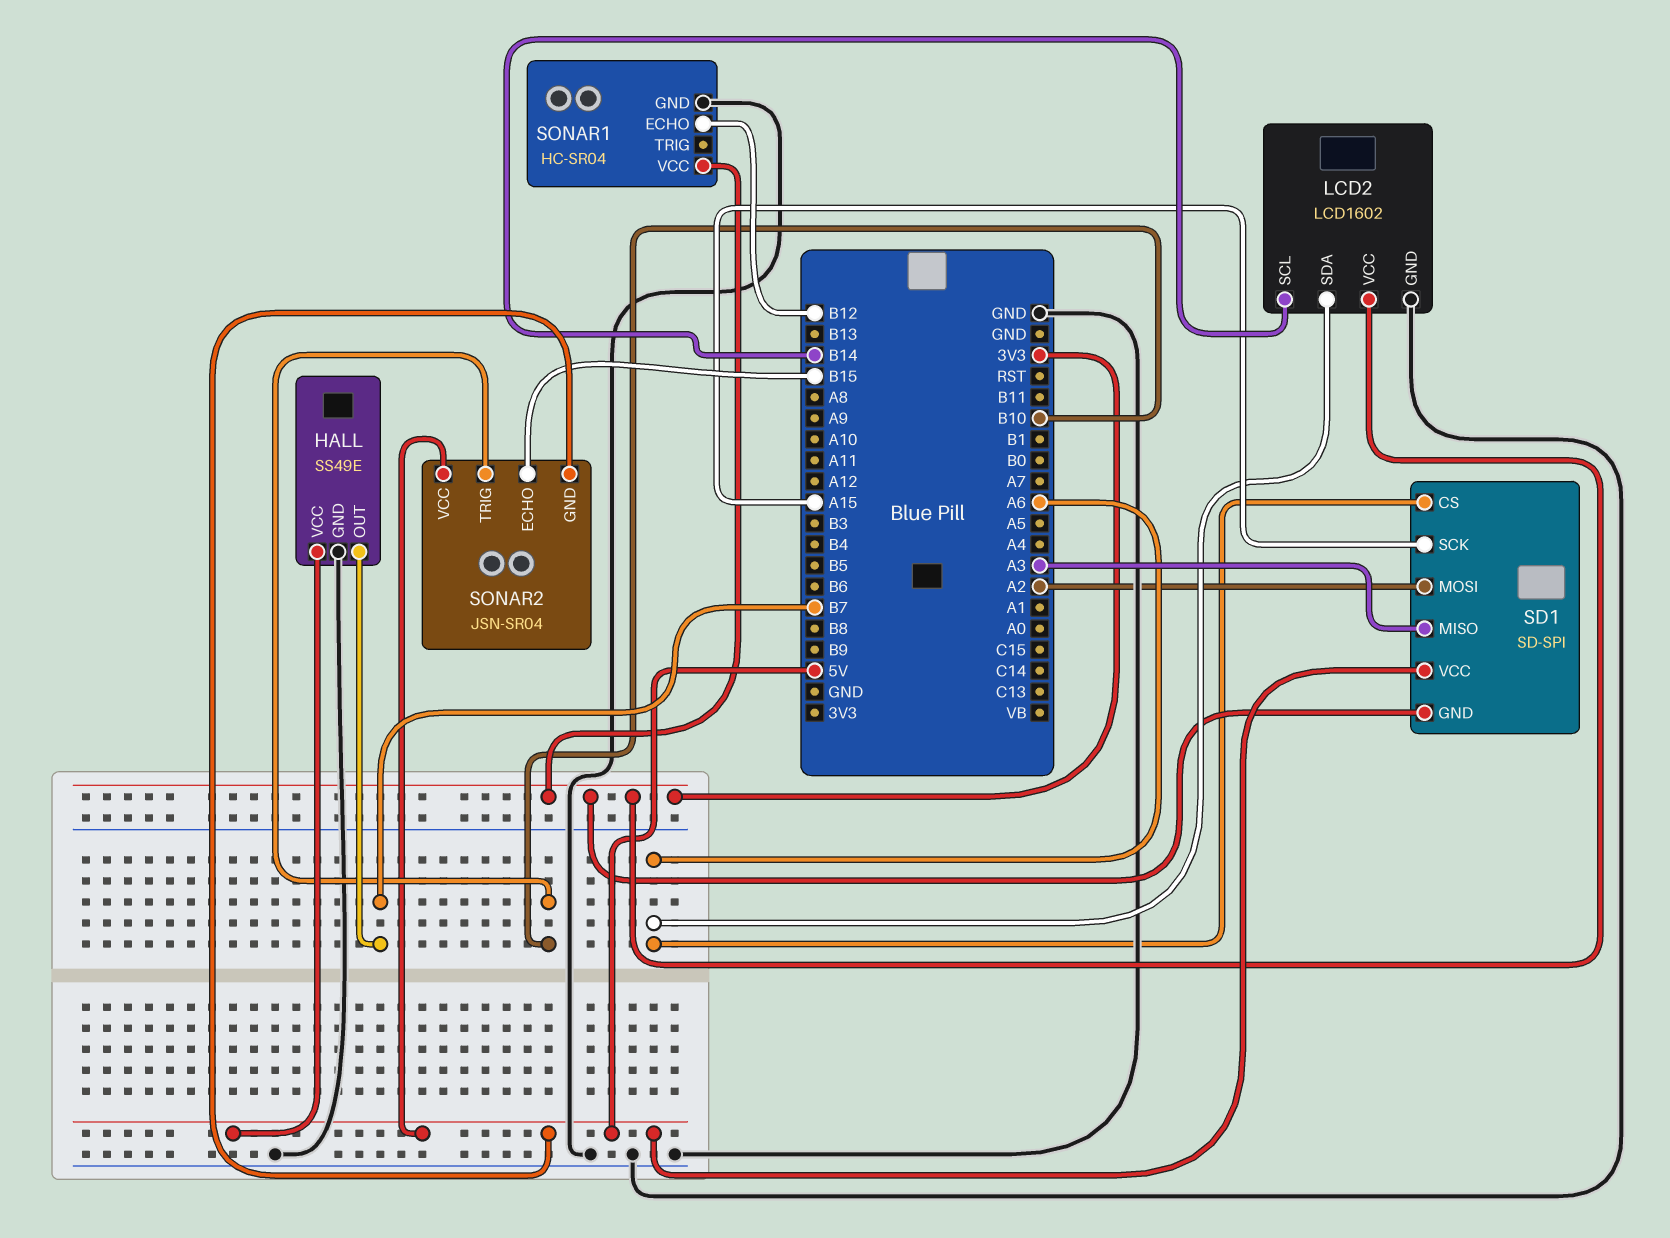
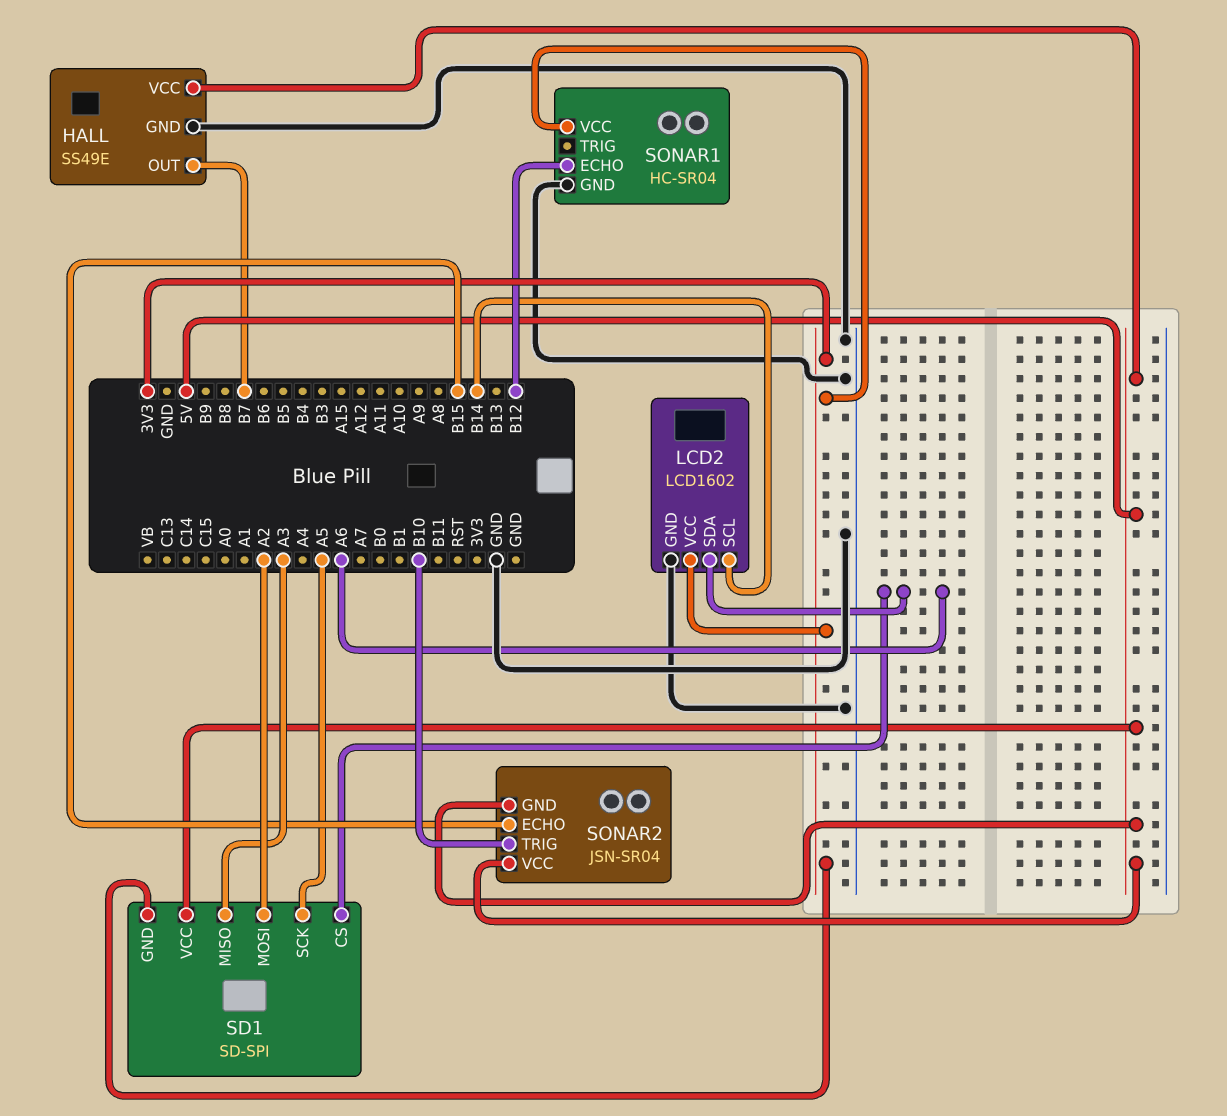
SD1 pin SCK: A15 -> A5

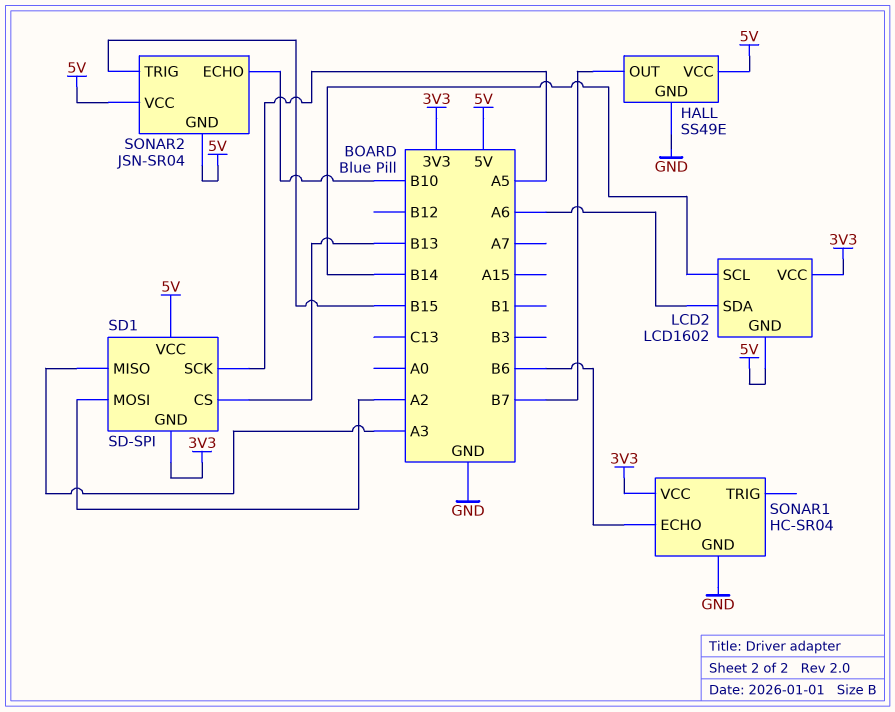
LCD2 pin GND: GND -> 5V
SD1 pin CS: A6 -> B13
SONAR1 pin ECHO: B12 -> B6
SONAR2 pin ECHO: B15 -> B10
SONAR2 pin TRIG: B10 -> B15

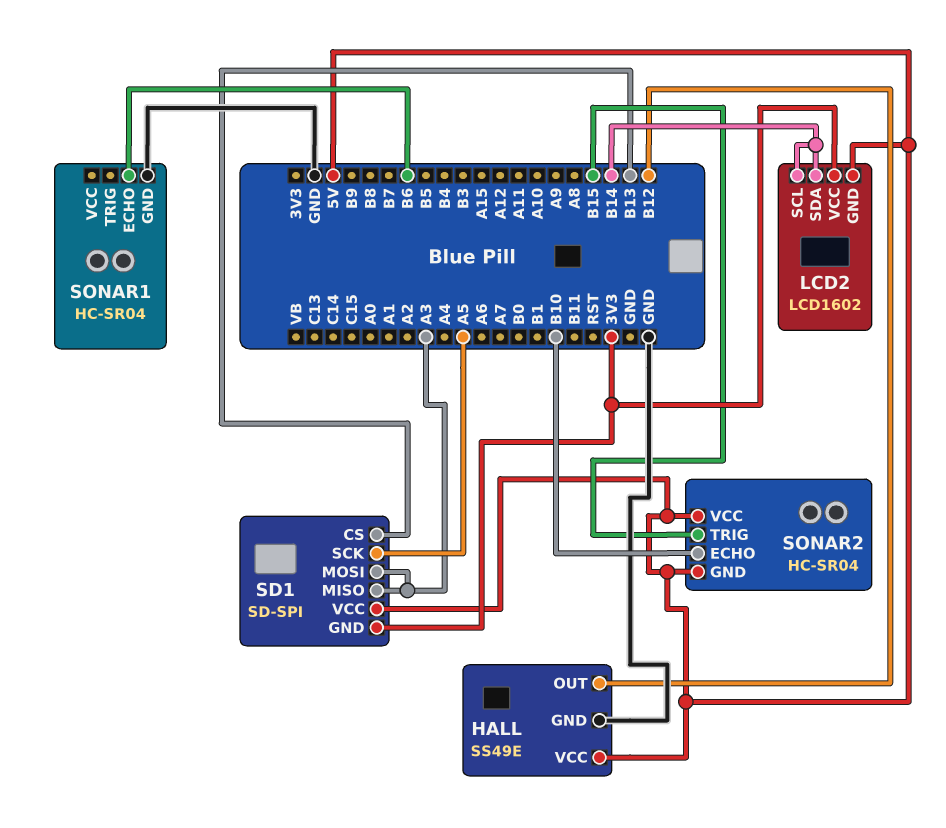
HALL pin OUT: B7 -> B12
LCD2 pin SDA: A6 -> B14
SD1 pin MOSI: A2 -> A3
SONAR1 pin VCC: 3V3 -> none
SONAR2: JSN-SR04 -> HC-SR04

